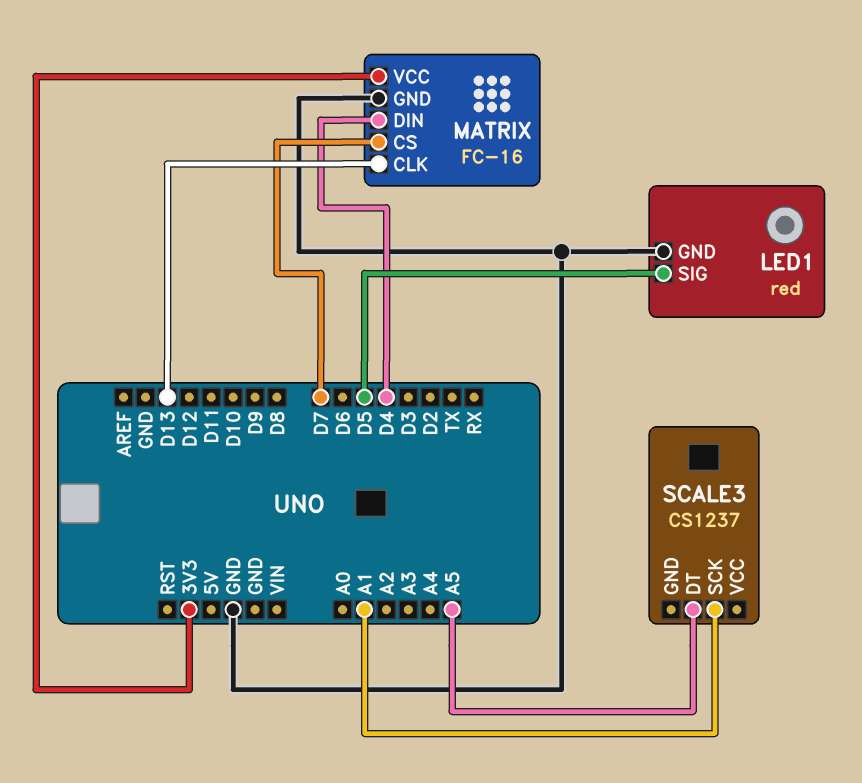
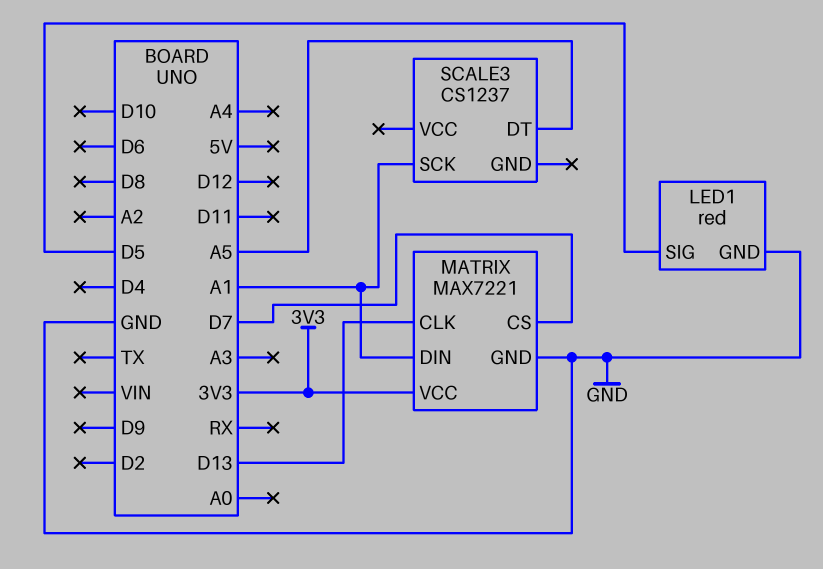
MATRIX: FC-16 -> MAX7221
MATRIX pin DIN: D4 -> A1

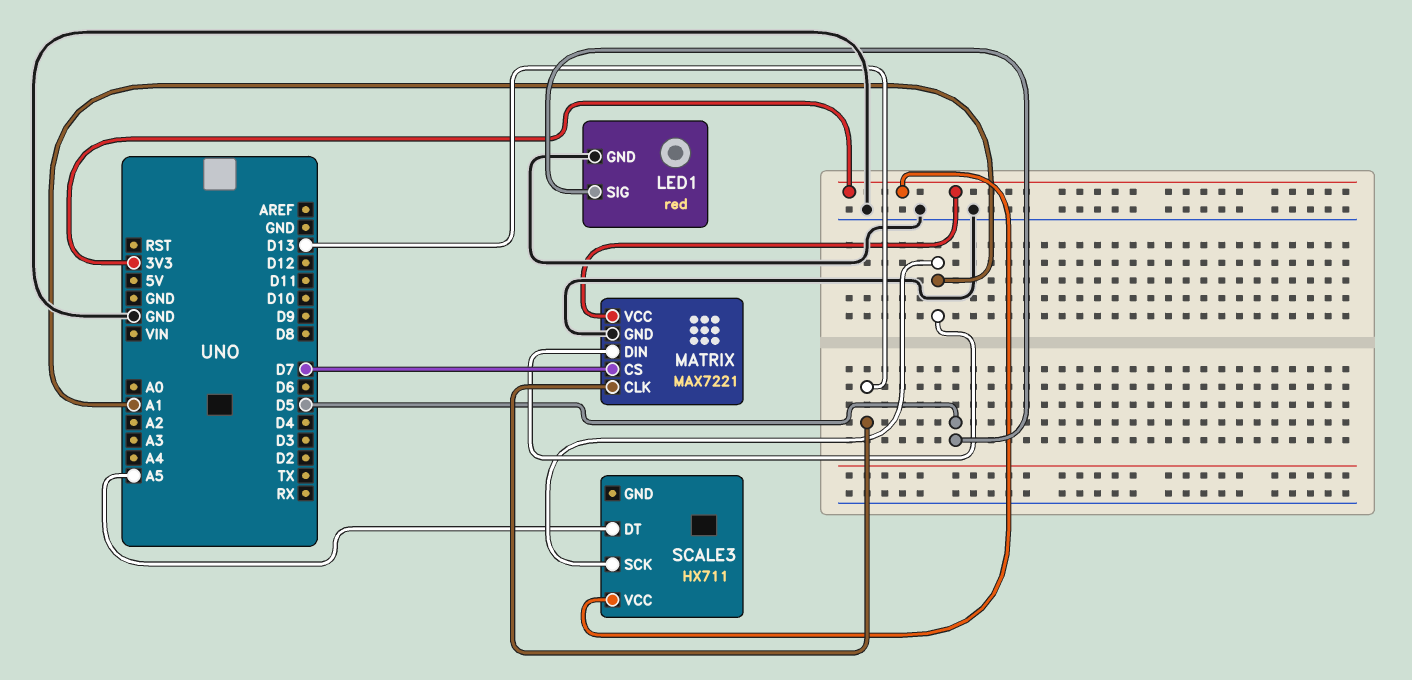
SCALE3: CS1237 -> HX711
SCALE3 pin VCC: none -> 3V3

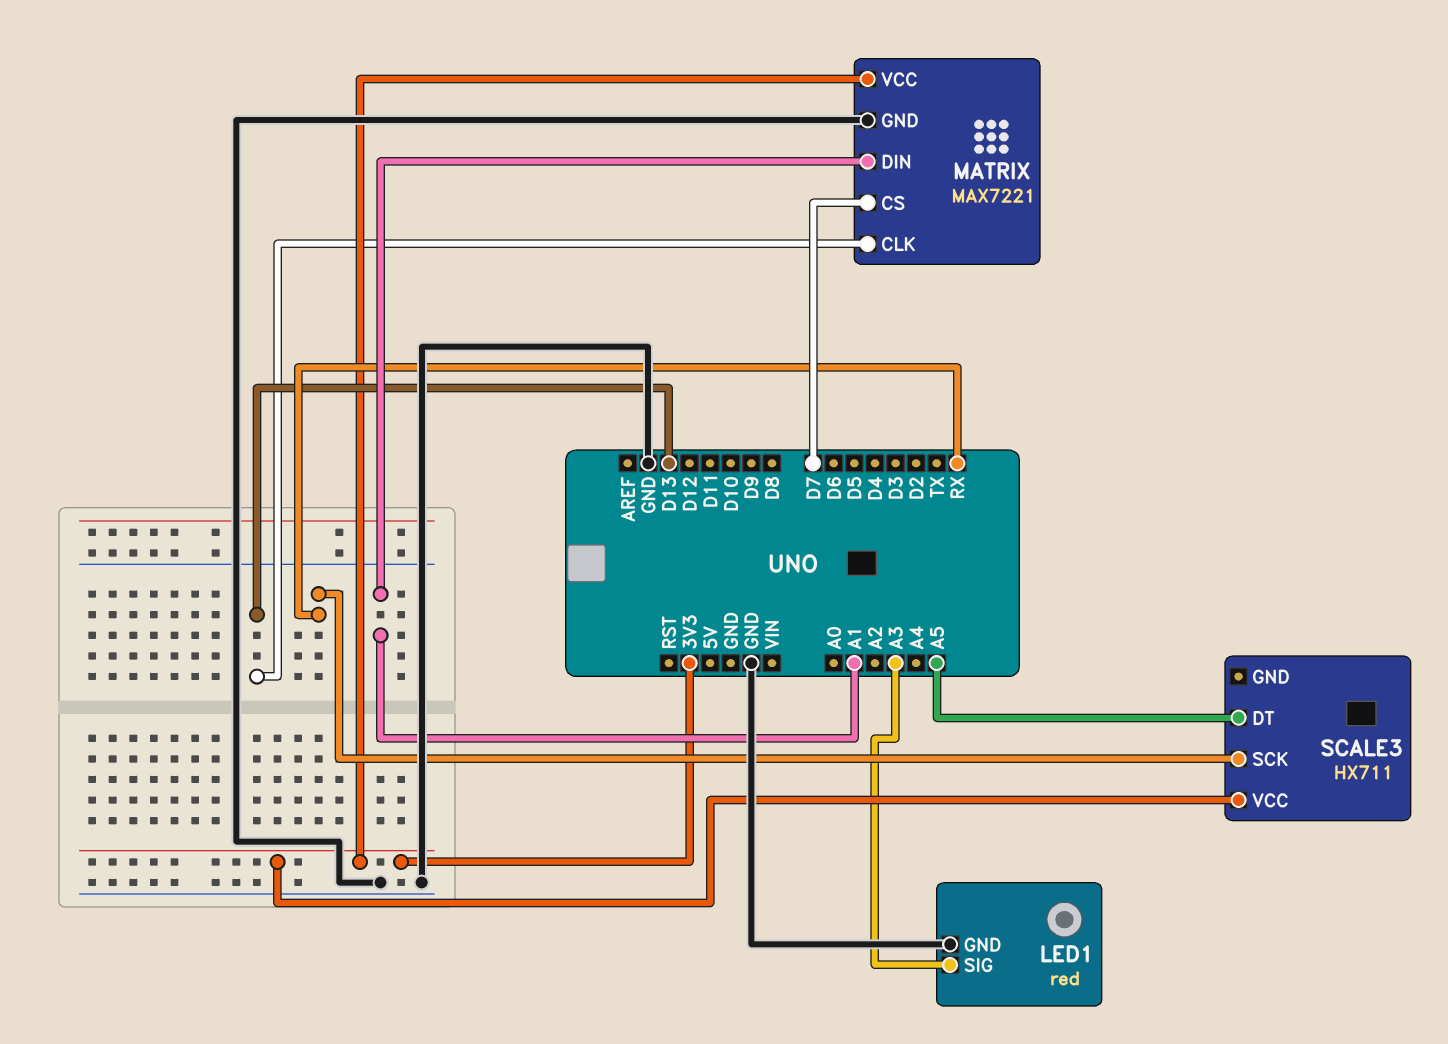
LED1 pin SIG: D5 -> A3
SCALE3 pin SCK: A1 -> RX

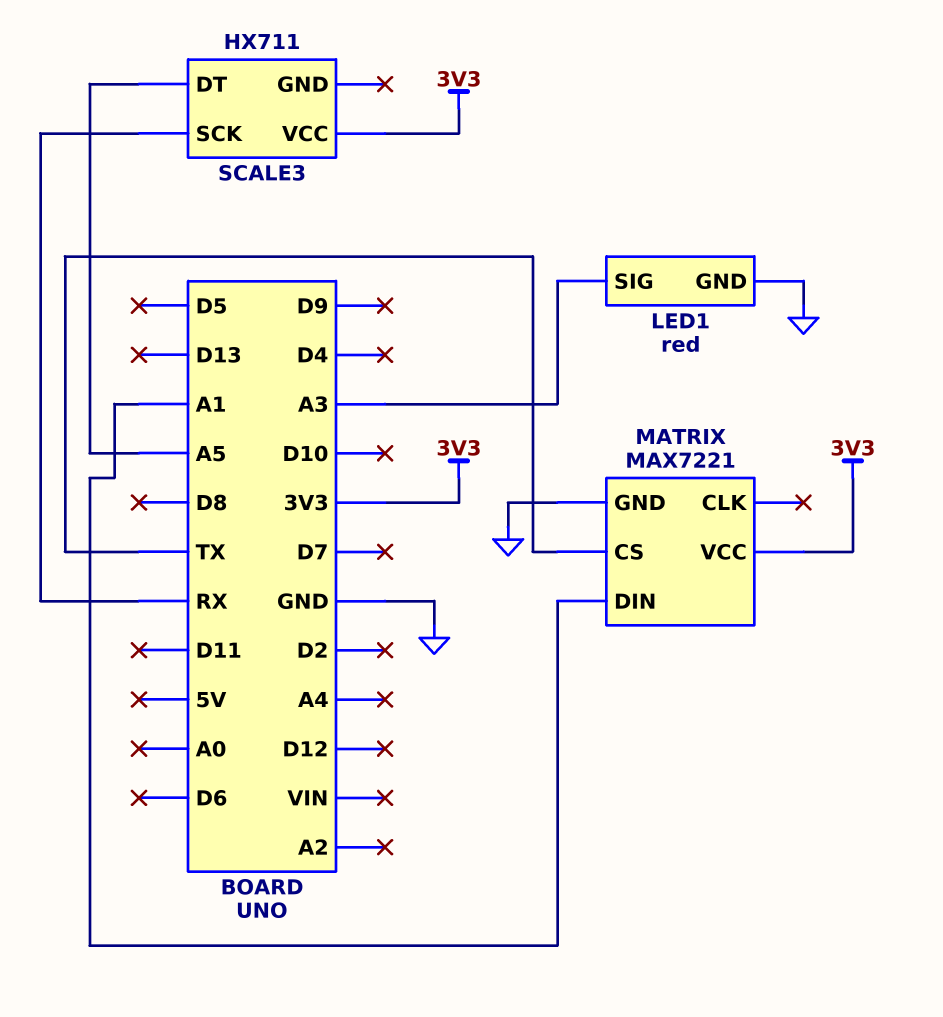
MATRIX pin CLK: D13 -> none
MATRIX pin CS: D7 -> TX

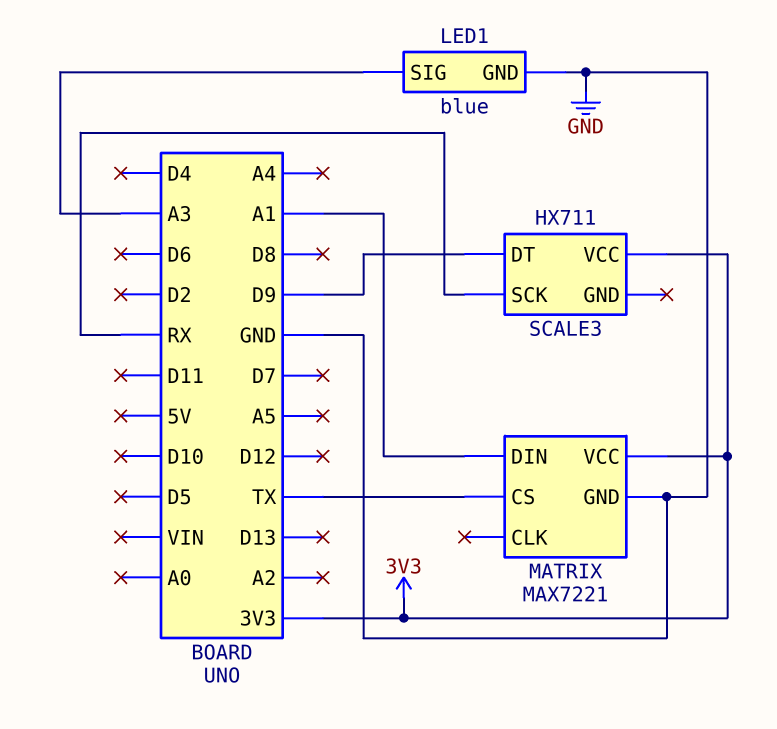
LED1: red -> blue
SCALE3 pin DT: A5 -> D9

